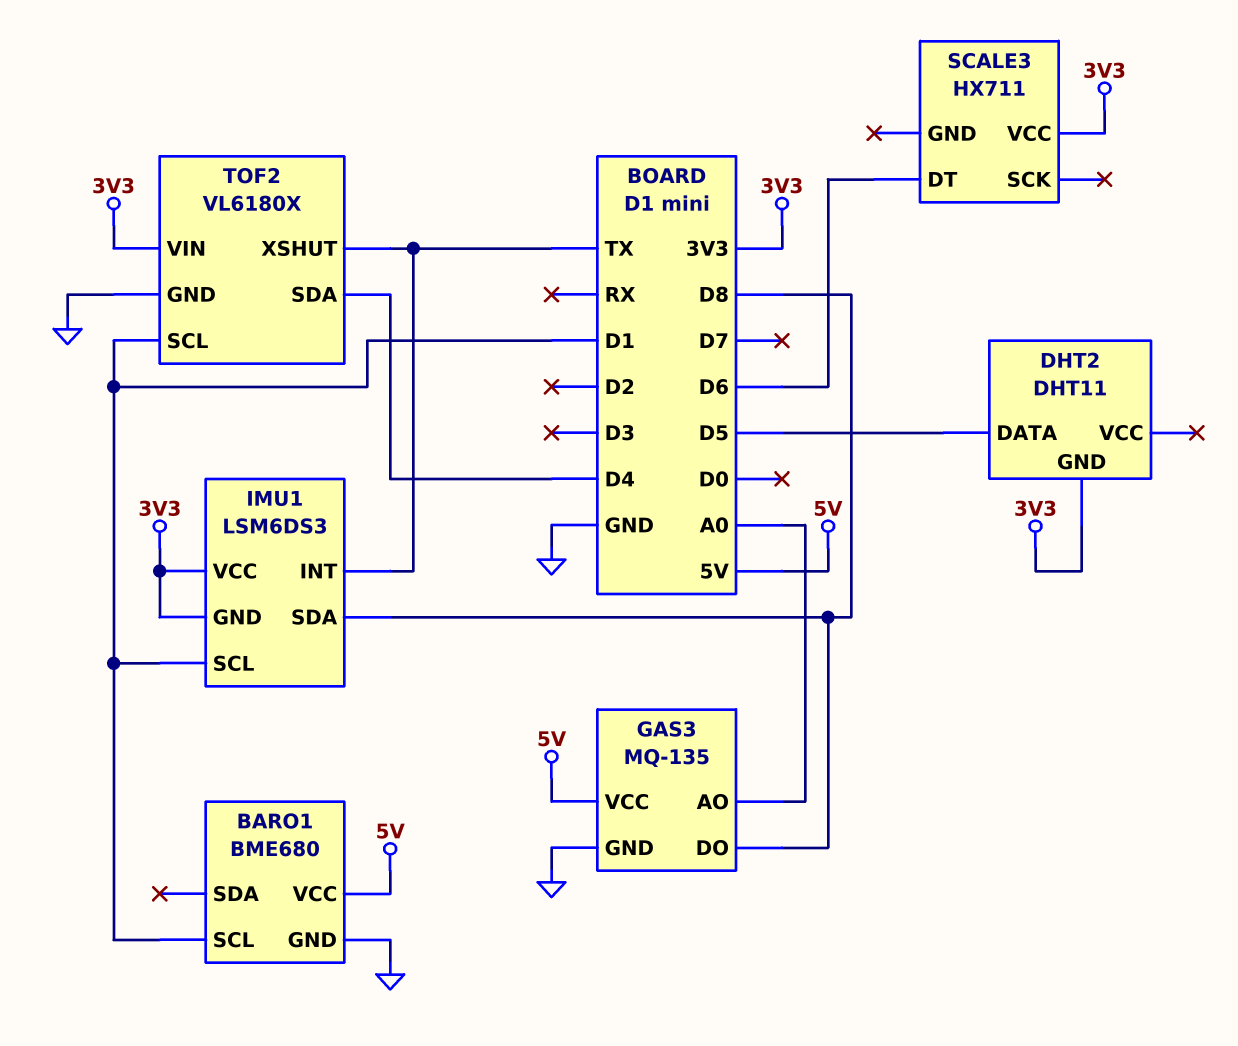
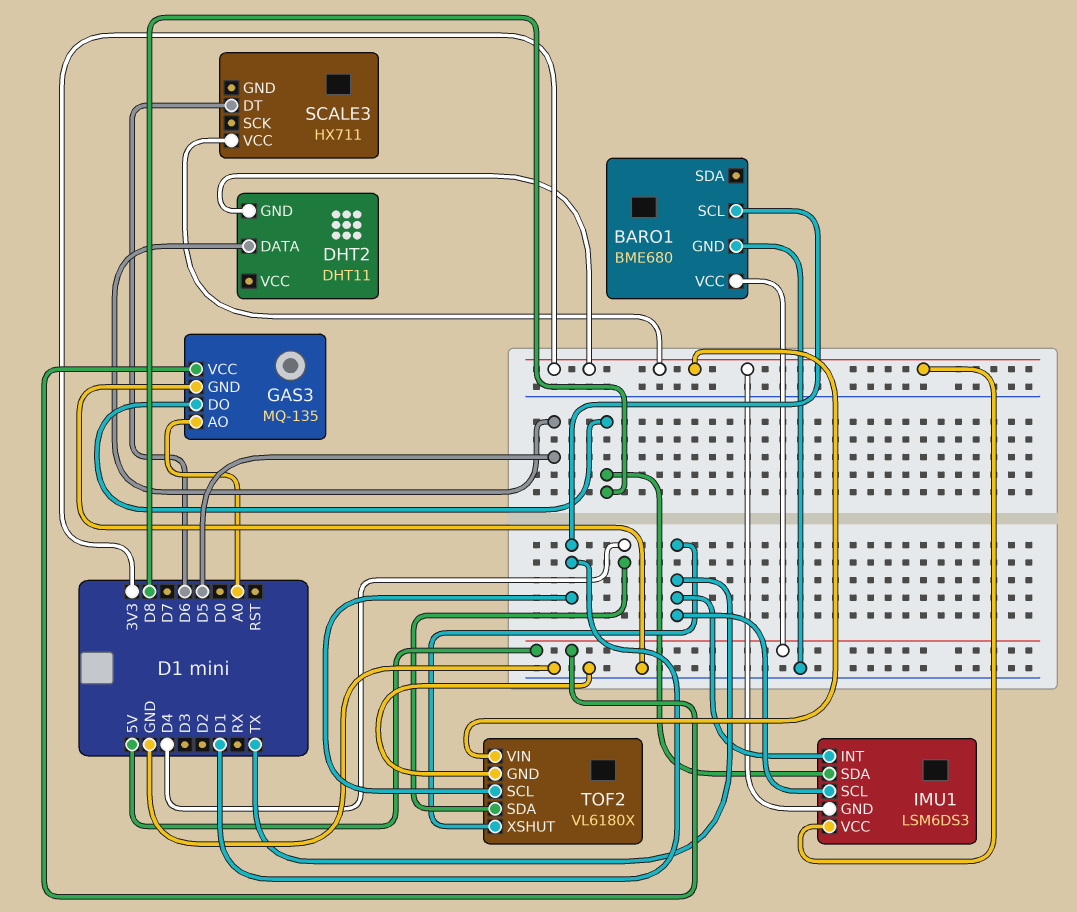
IMU1 pin SCL: D1 -> TX

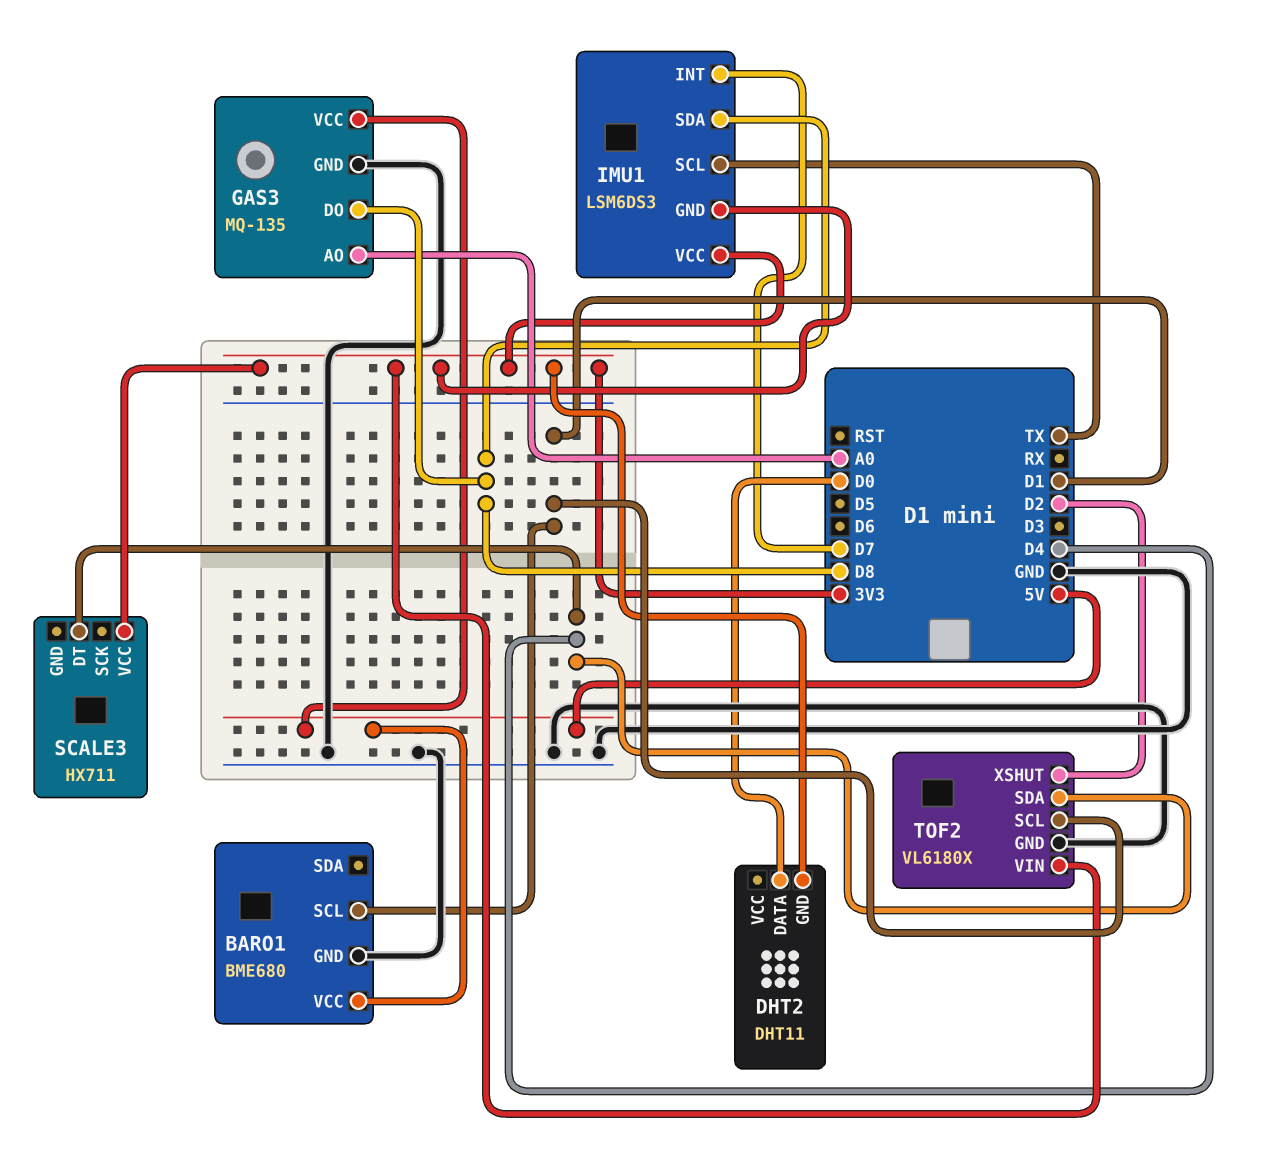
DHT2 pin DATA: D5 -> D0
IMU1 pin INT: TX -> D7
SCALE3 pin DT: D6 -> D4
TOF2 pin XSHUT: TX -> D2

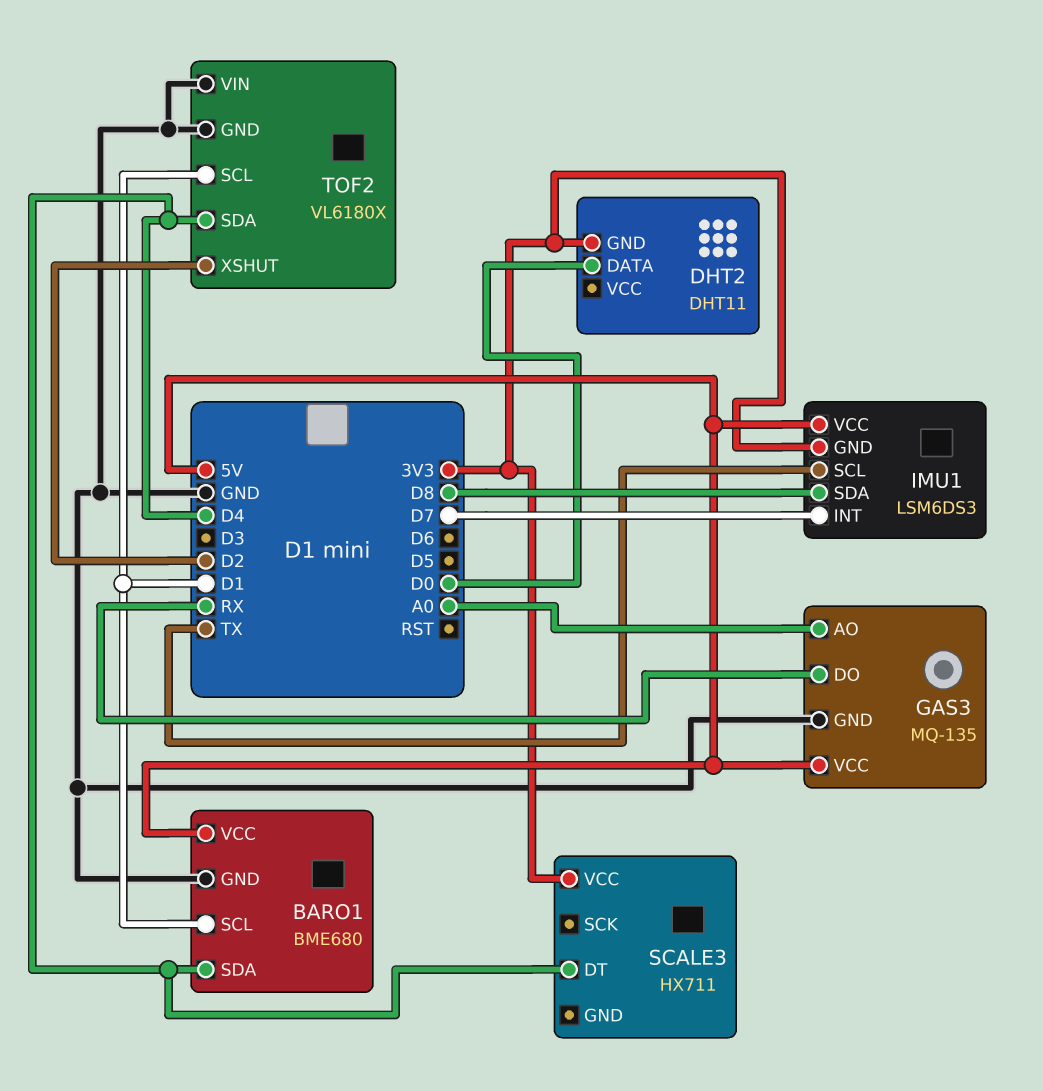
BARO1 pin SDA: none -> D4
GAS3 pin DO: D8 -> RX
IMU1 pin VCC: 3V3 -> 5V
TOF2 pin VIN: 3V3 -> GND

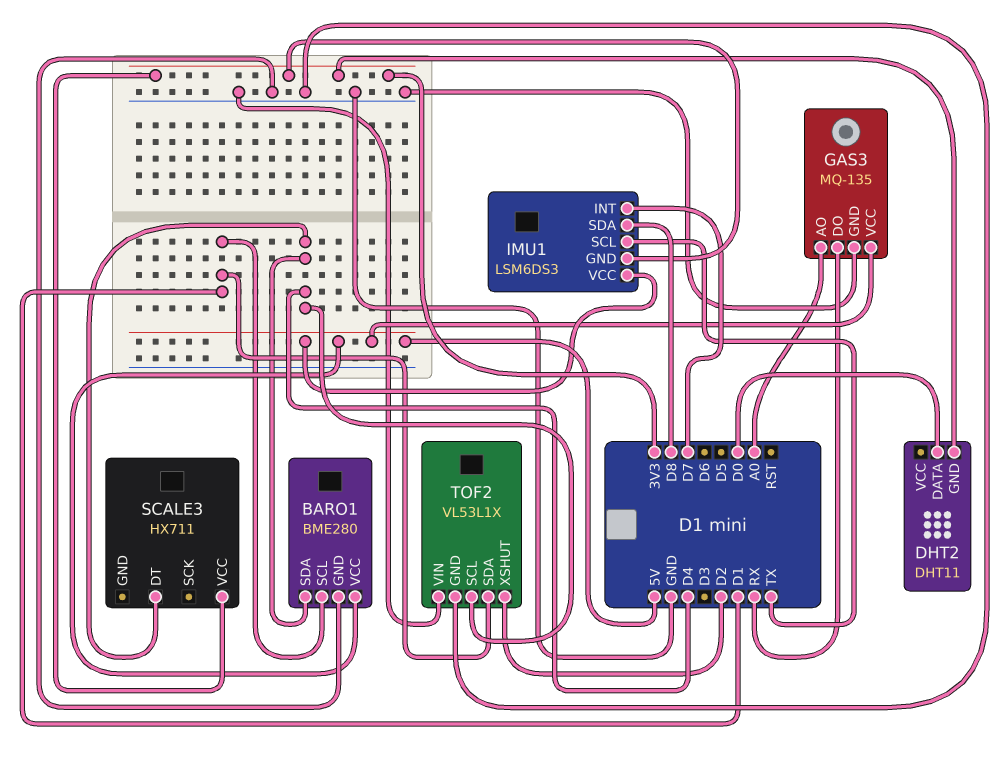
BARO1: BME680 -> BME280
TOF2: VL6180X -> VL53L1X
TOF2 pin SCL: D1 -> D4
TOF2 pin SDA: D4 -> D1

